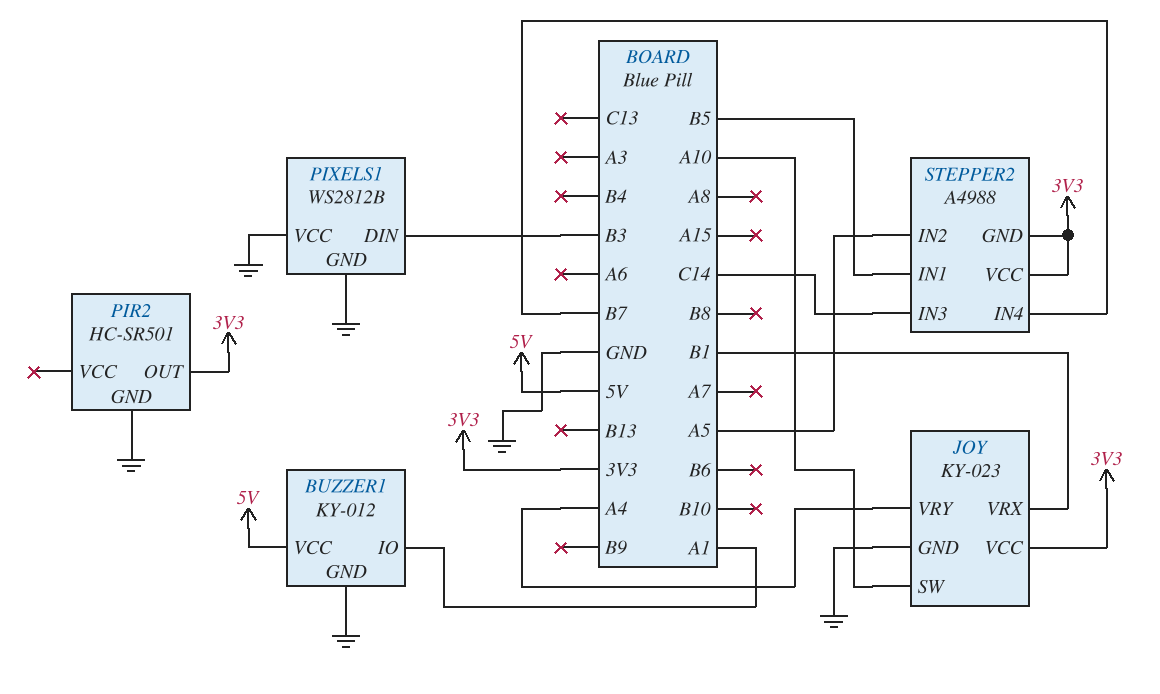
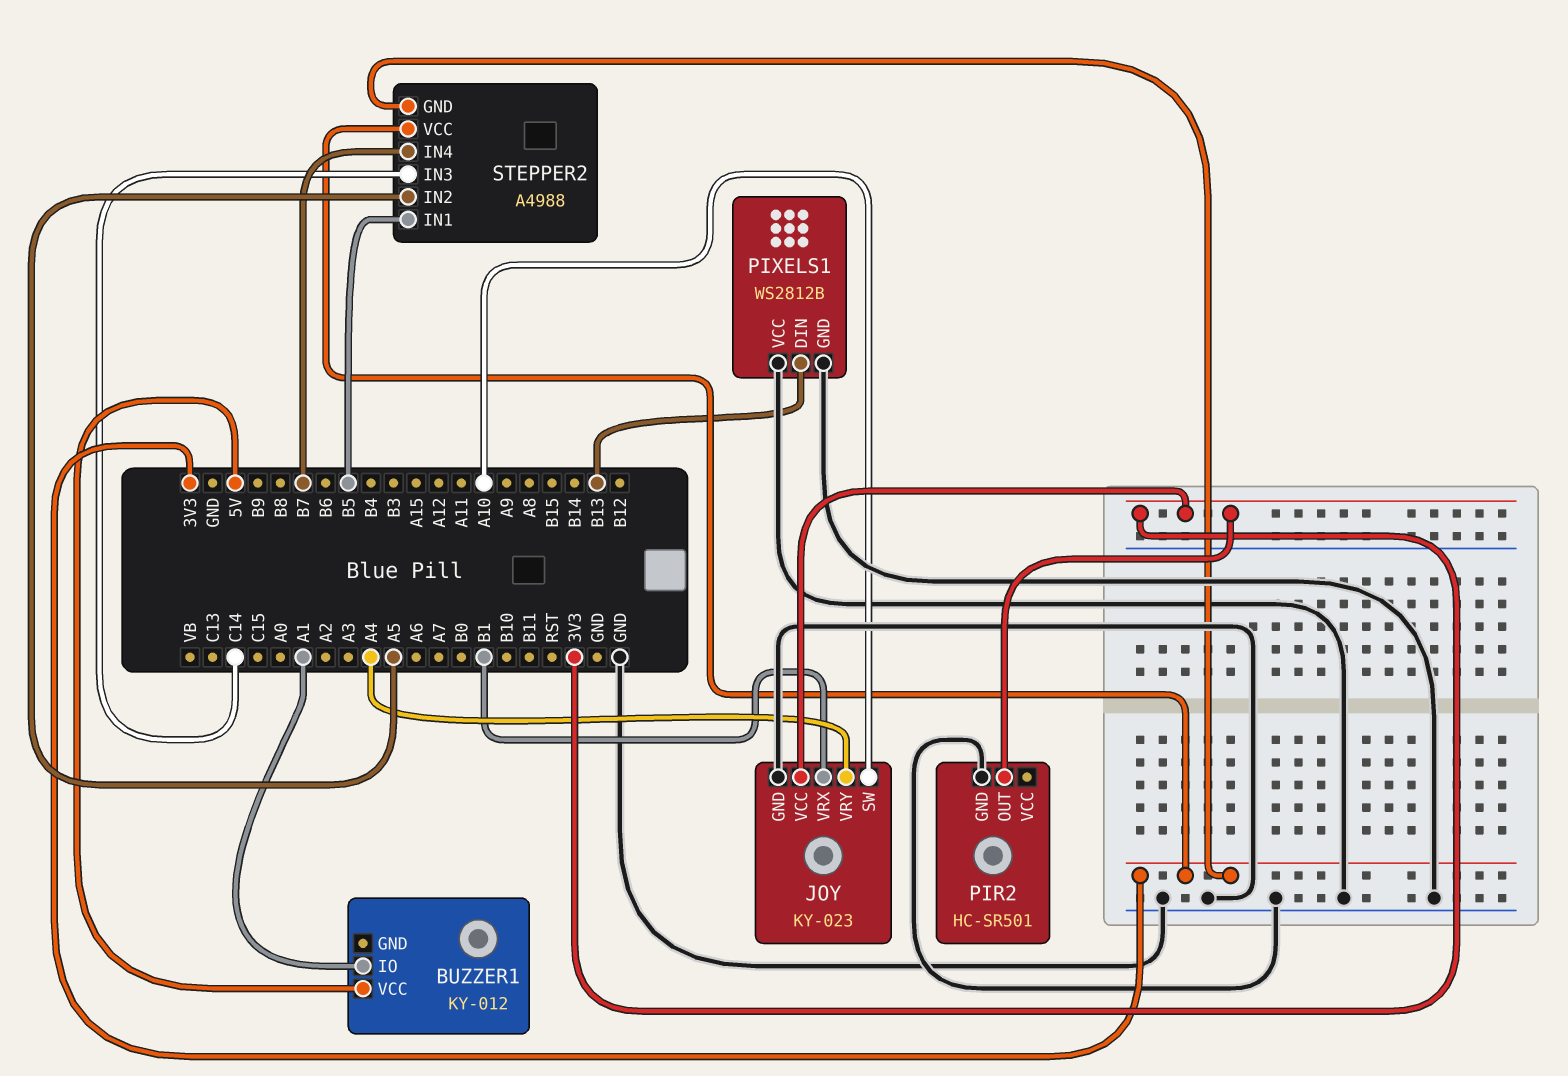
BUZZER1 pin GND: GND -> none
PIXELS1 pin DIN: B3 -> B13

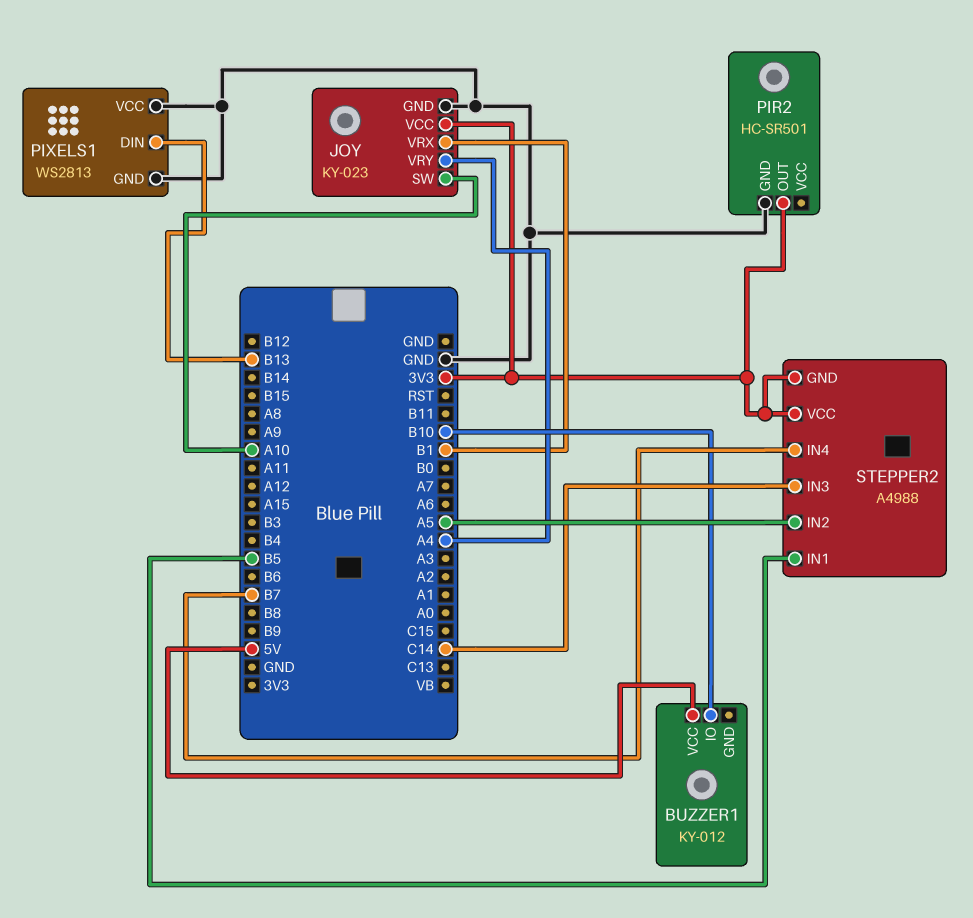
BUZZER1 pin IO: A1 -> B10
PIXELS1: WS2812B -> WS2813

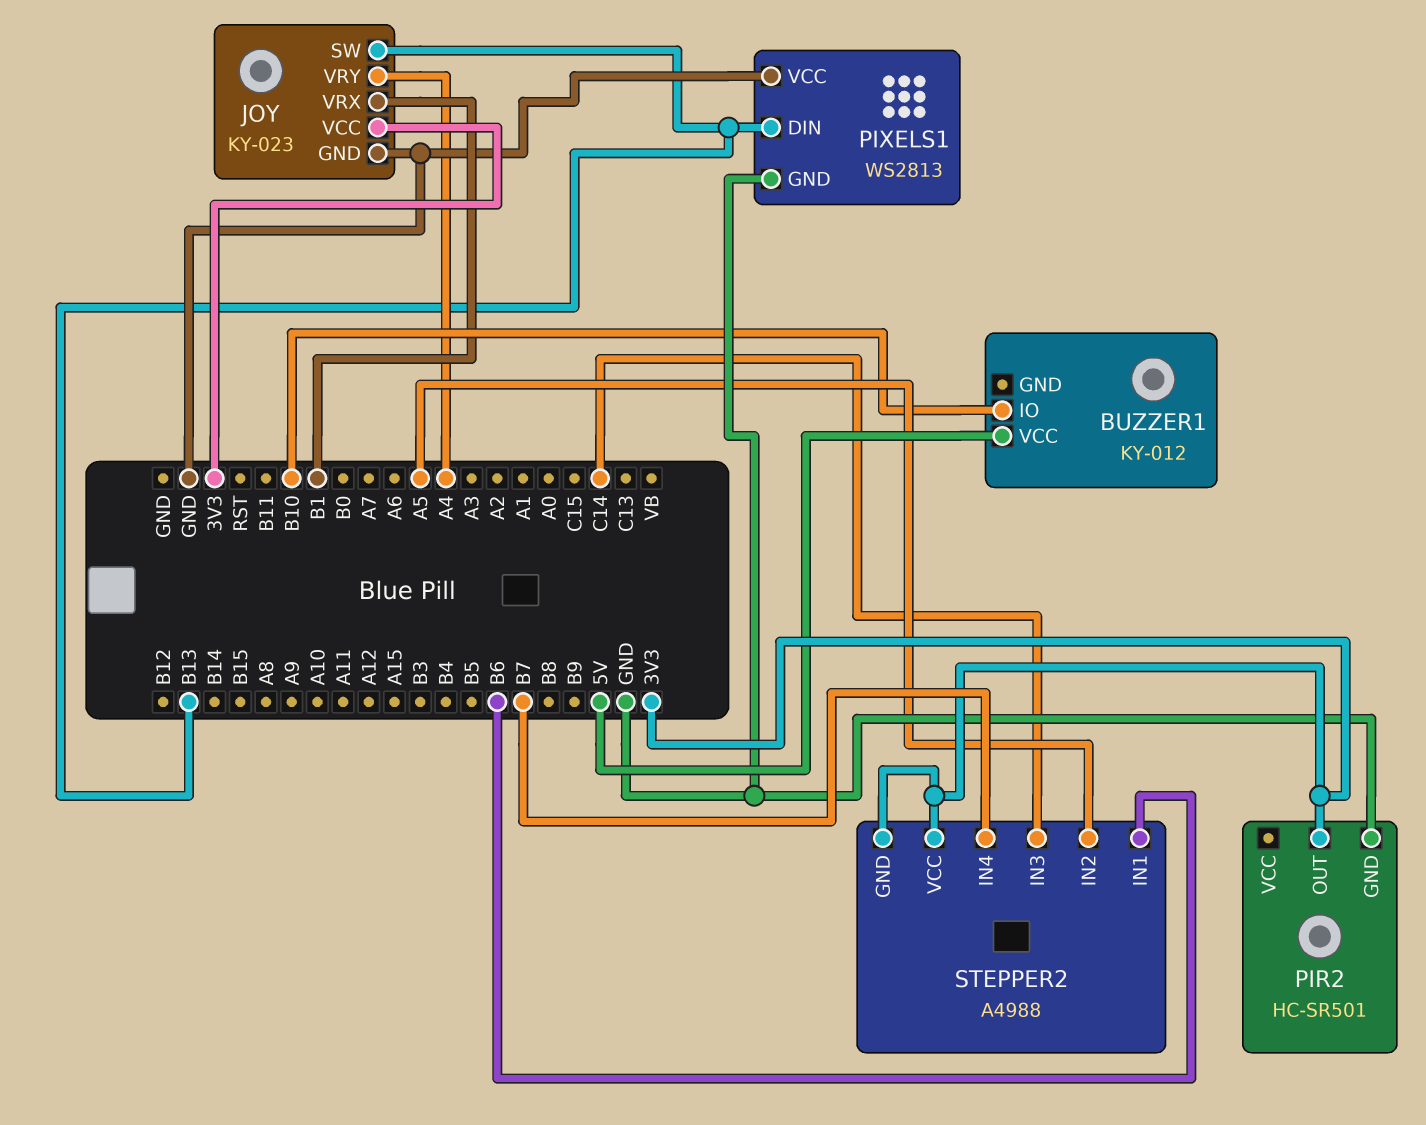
JOY pin SW: A10 -> B13
STEPPER2 pin IN1: B5 -> B6

